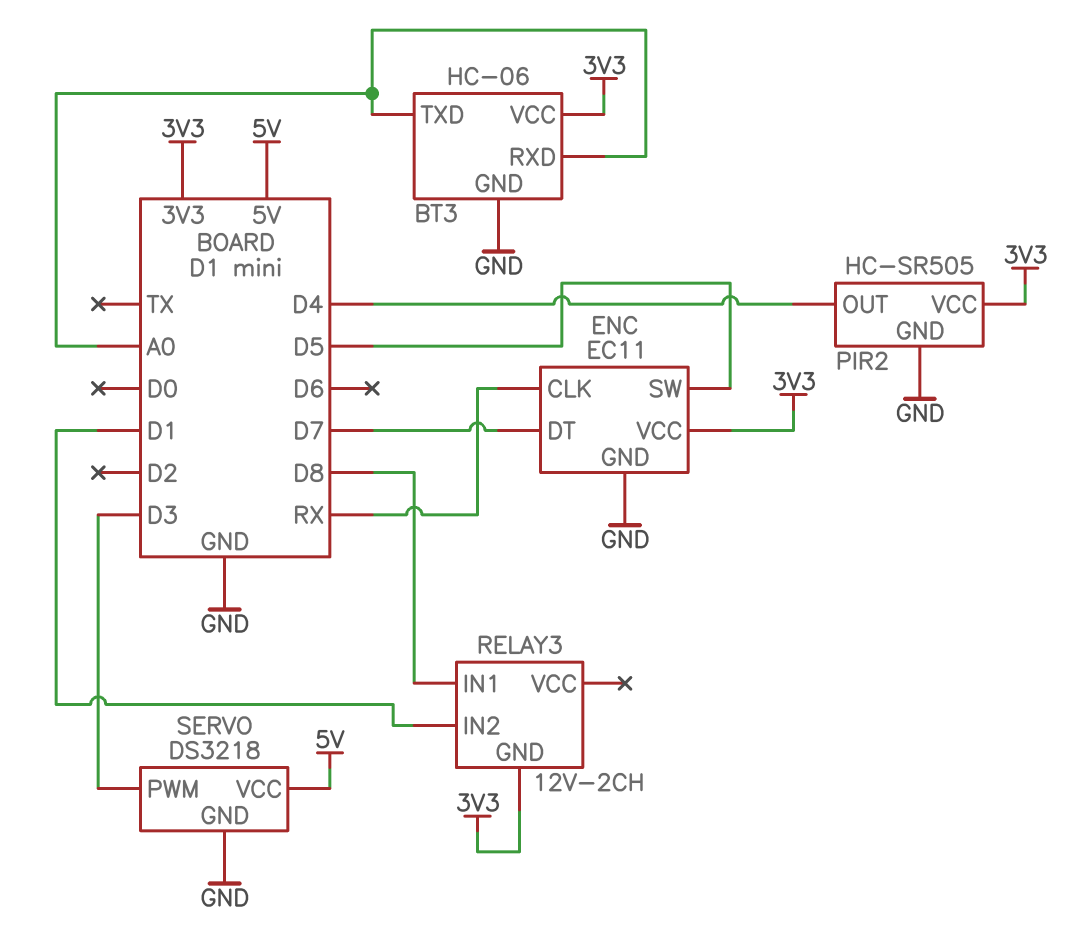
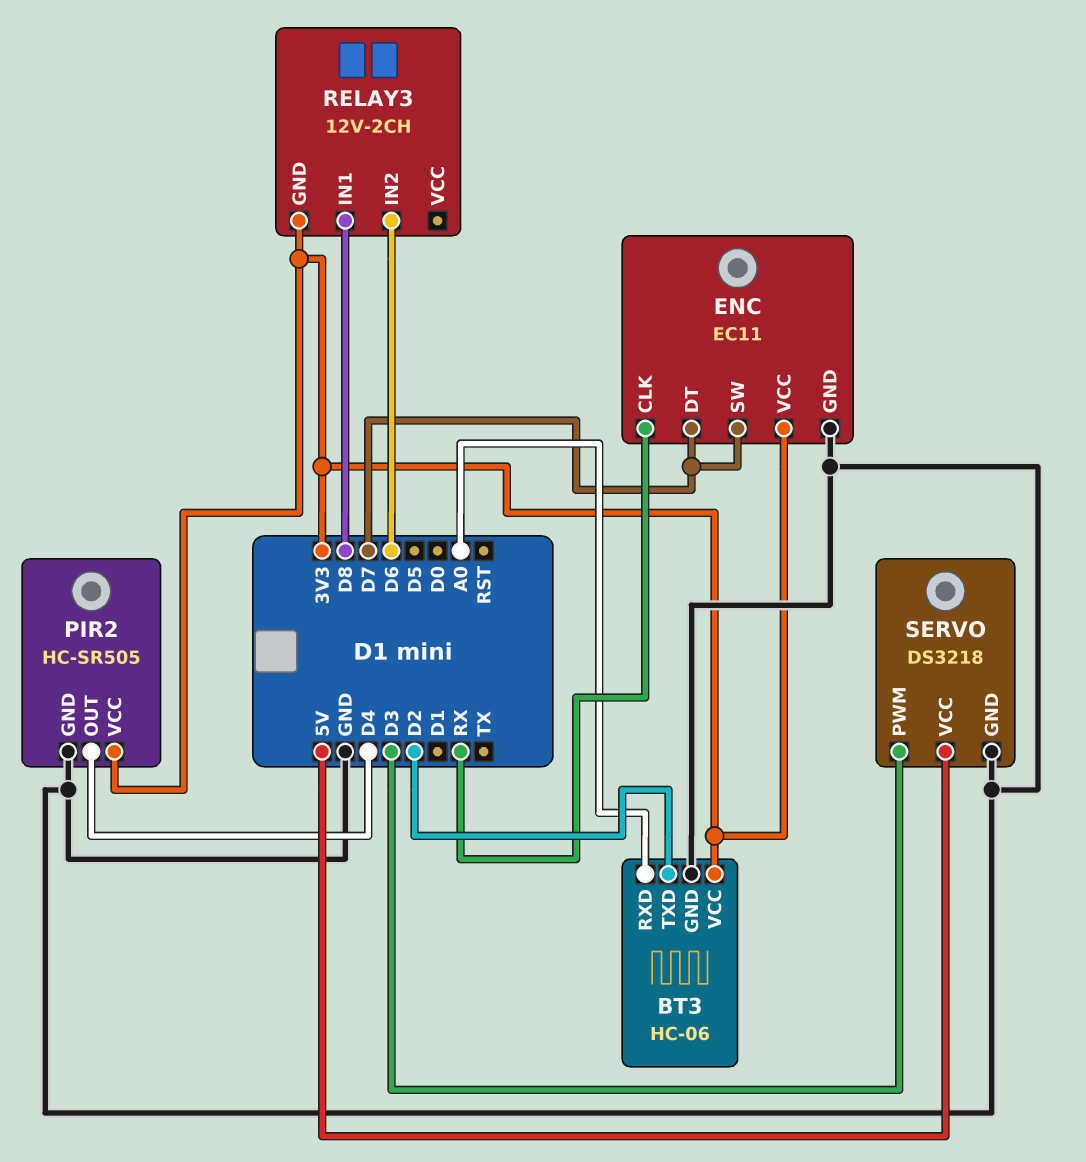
BT3 pin TXD: A0 -> D2
ENC pin SW: D5 -> D7
RELAY3 pin IN2: D1 -> D6

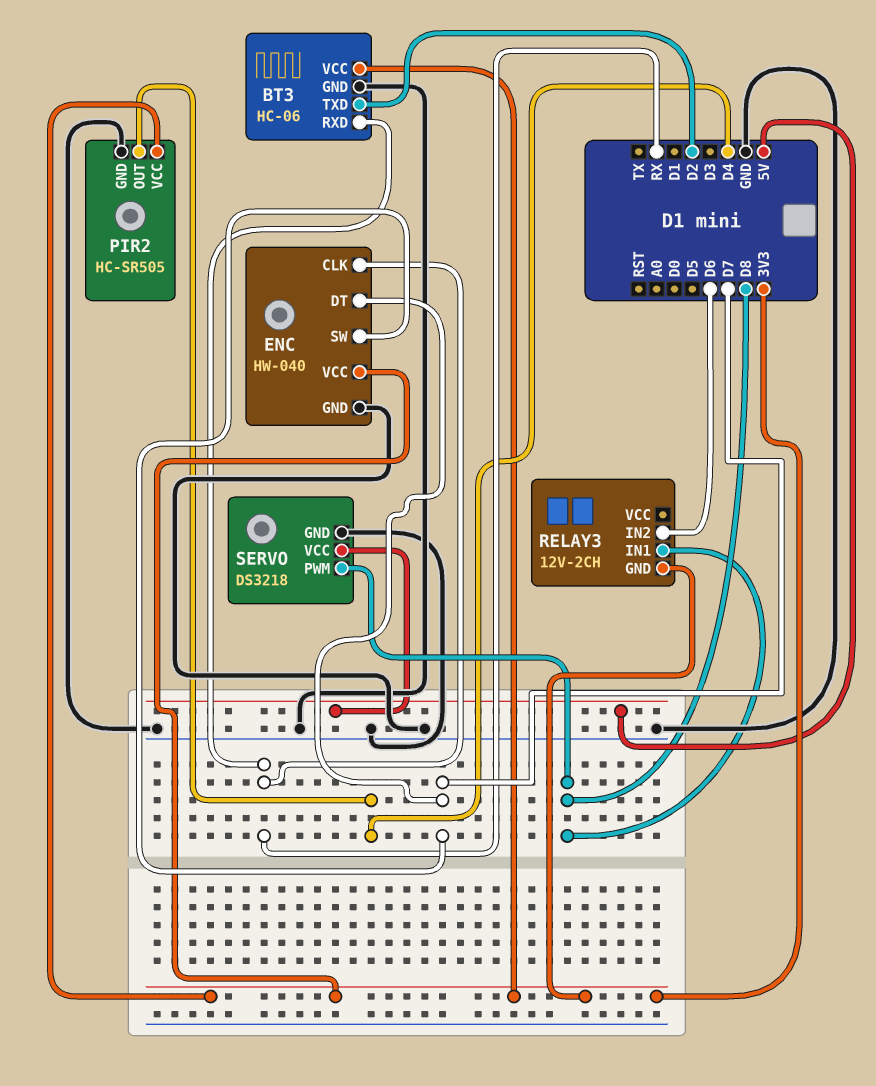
BT3 pin RXD: A0 -> RX
ENC: EC11 -> HW-040
SERVO pin PWM: D3 -> D8

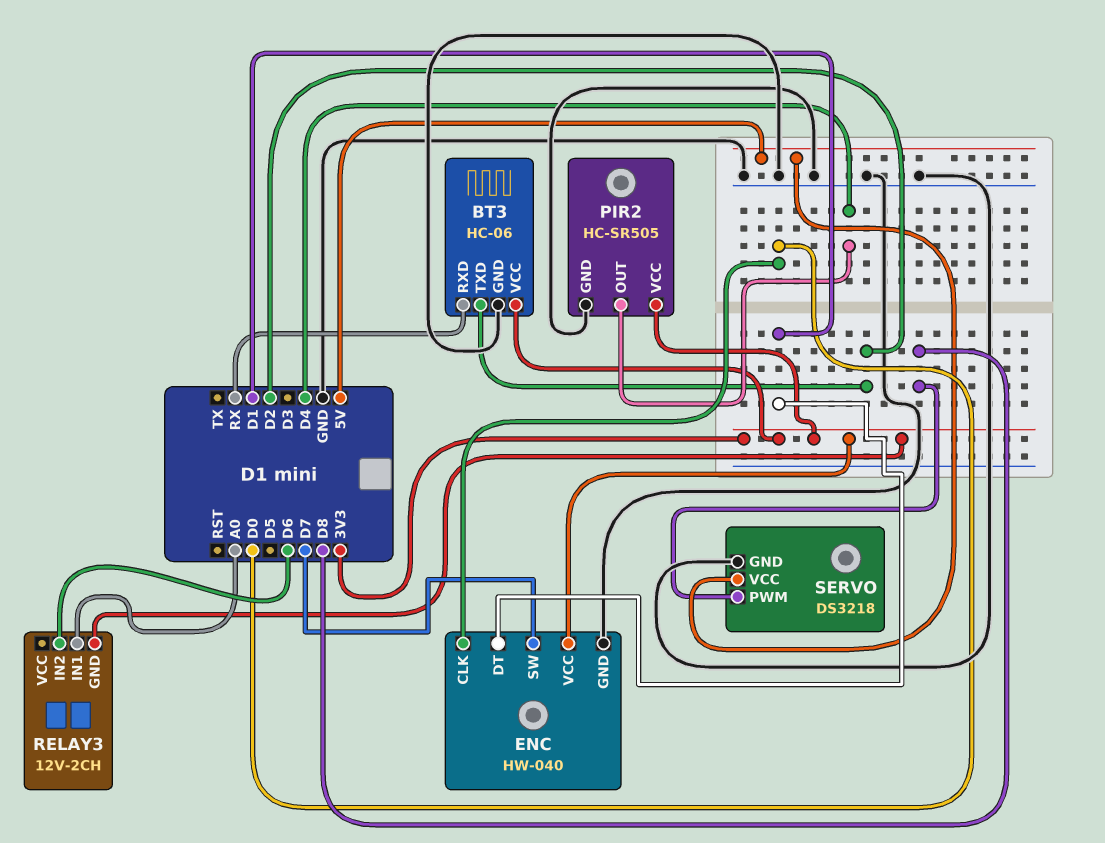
ENC pin CLK: RX -> D0
ENC pin DT: D7 -> D1
RELAY3 pin IN1: D8 -> A0

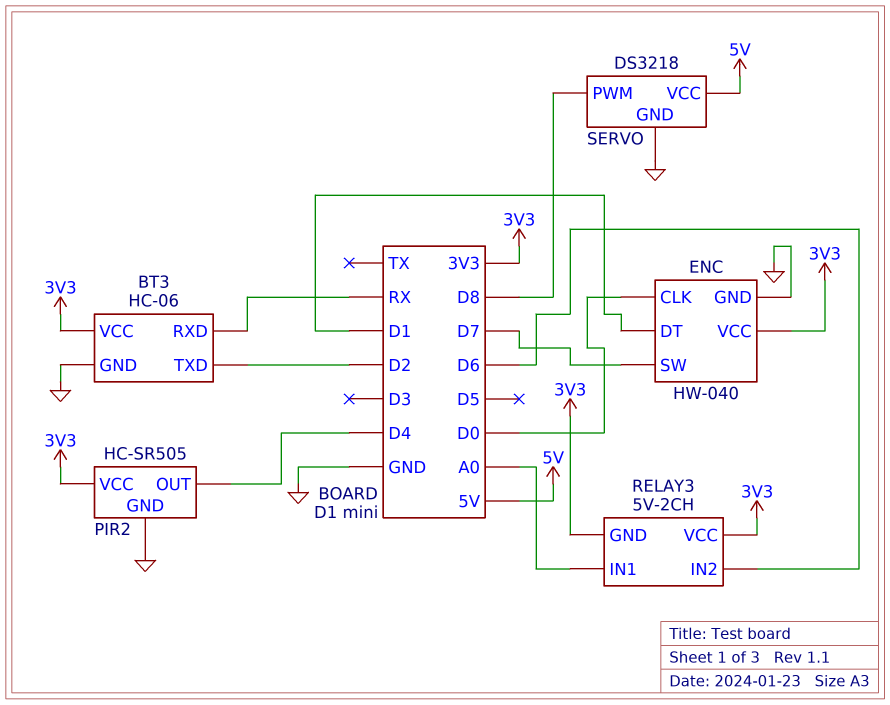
RELAY3: 12V-2CH -> 5V-2CH
RELAY3 pin VCC: none -> 3V3

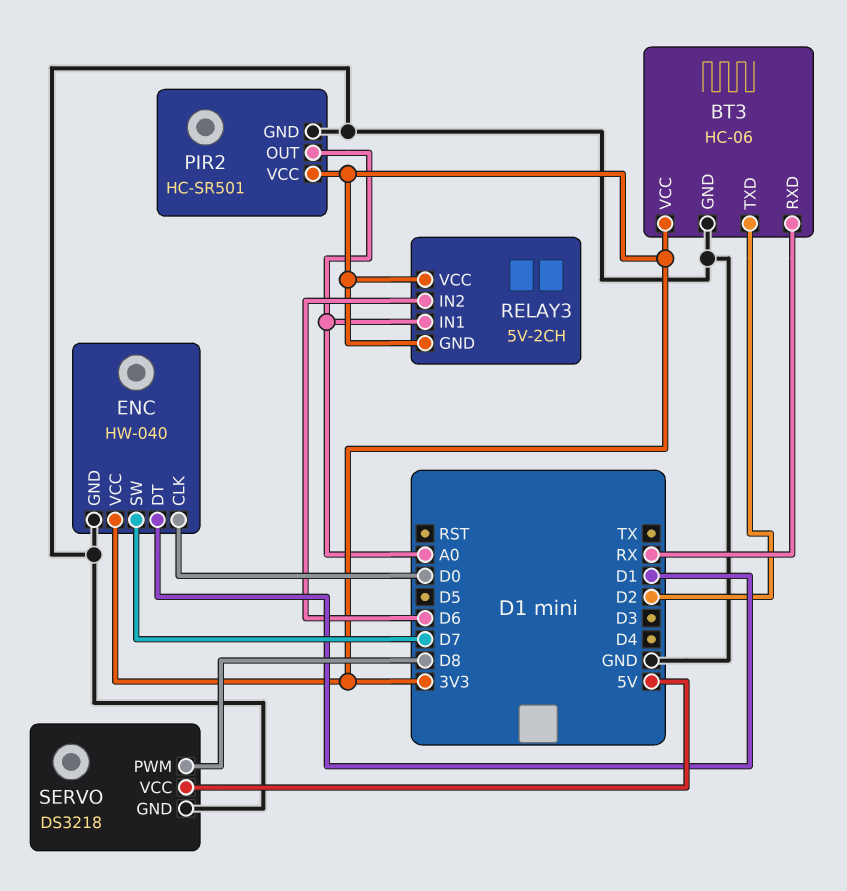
PIR2: HC-SR505 -> HC-SR501
PIR2 pin OUT: D4 -> A0

